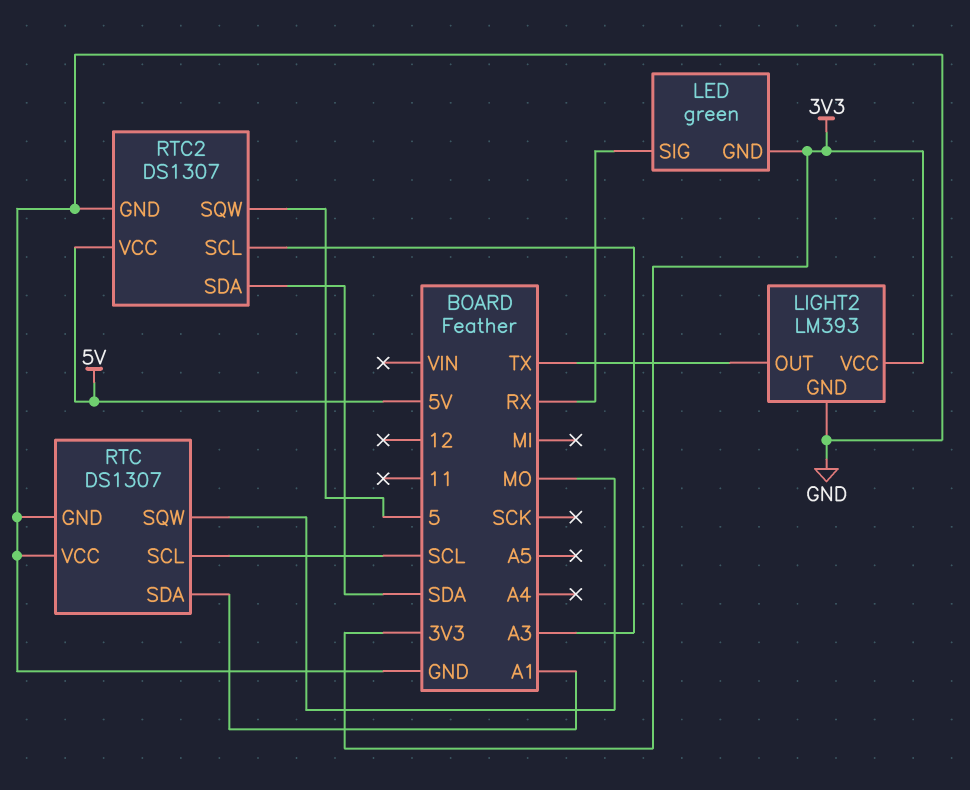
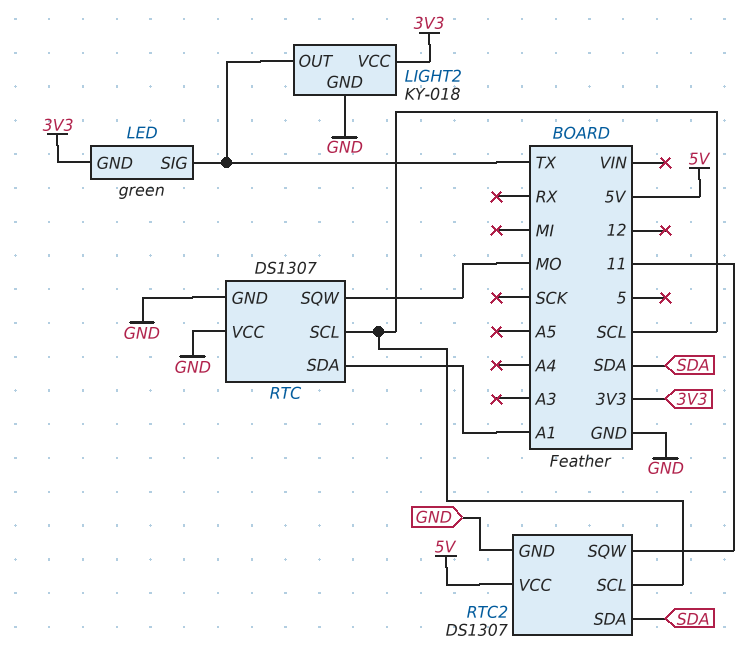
LED pin SIG: RX -> TX
LIGHT2: LM393 -> KY-018
RTC2 pin SCL: A3 -> SCL
RTC2 pin SQW: 5 -> 11

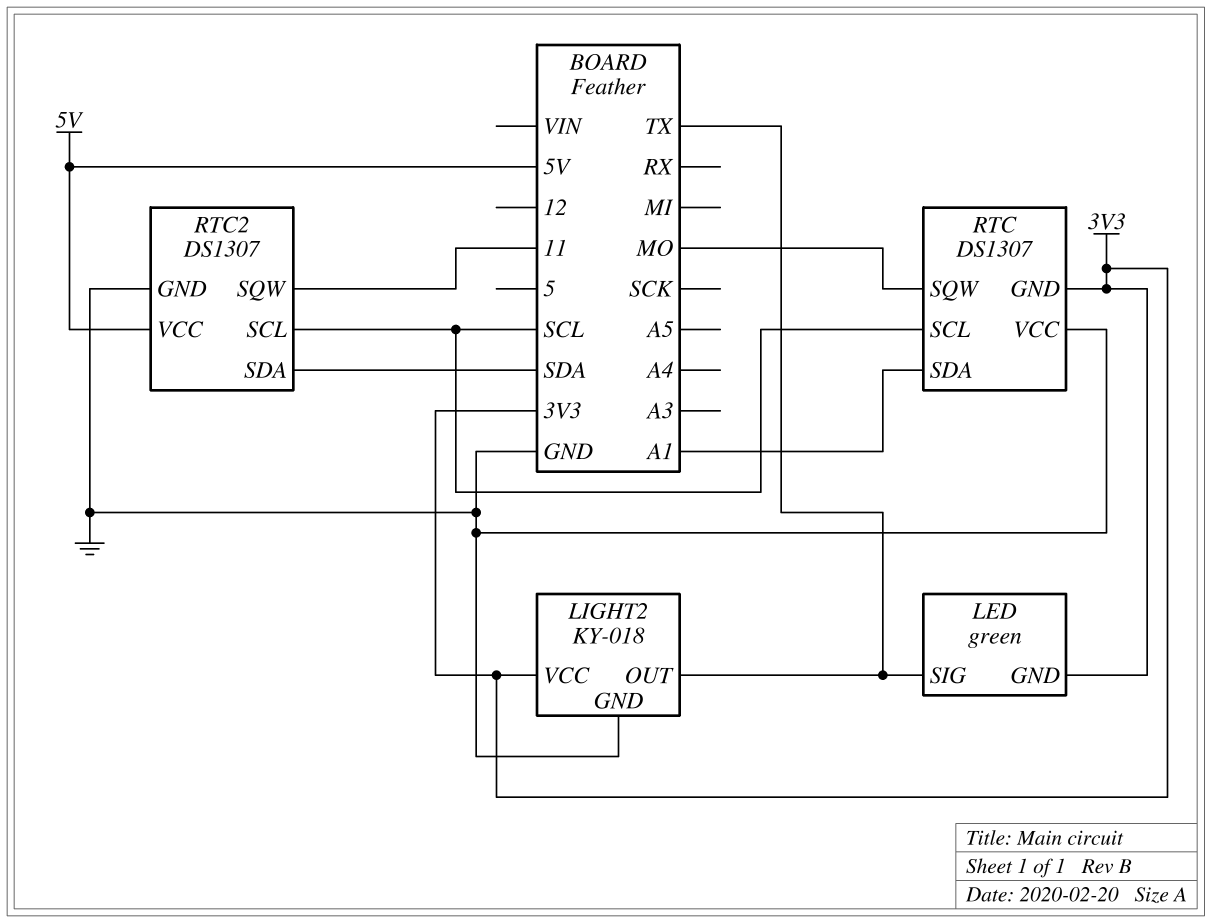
RTC pin GND: GND -> 3V3

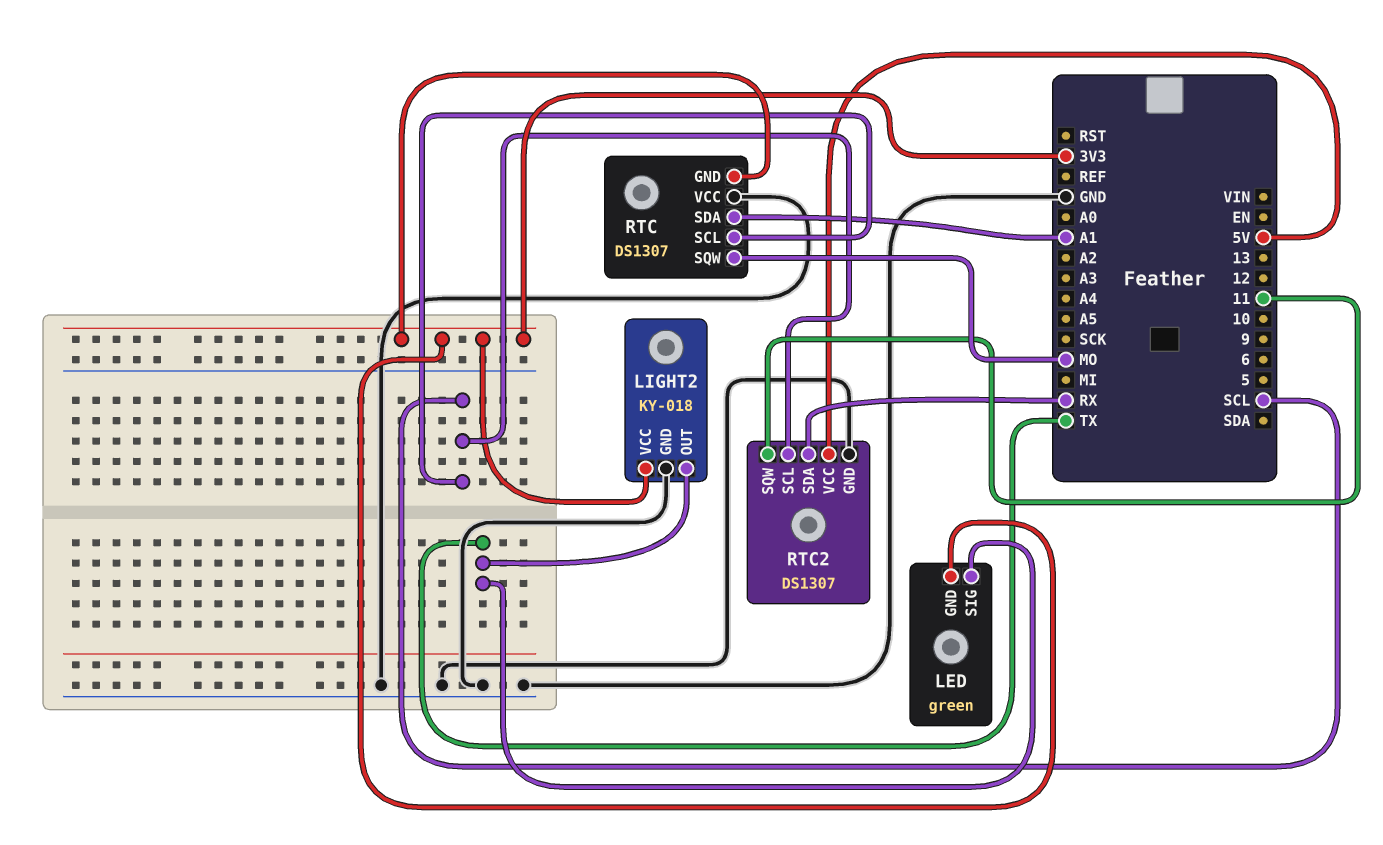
RTC2 pin SDA: SDA -> RX

